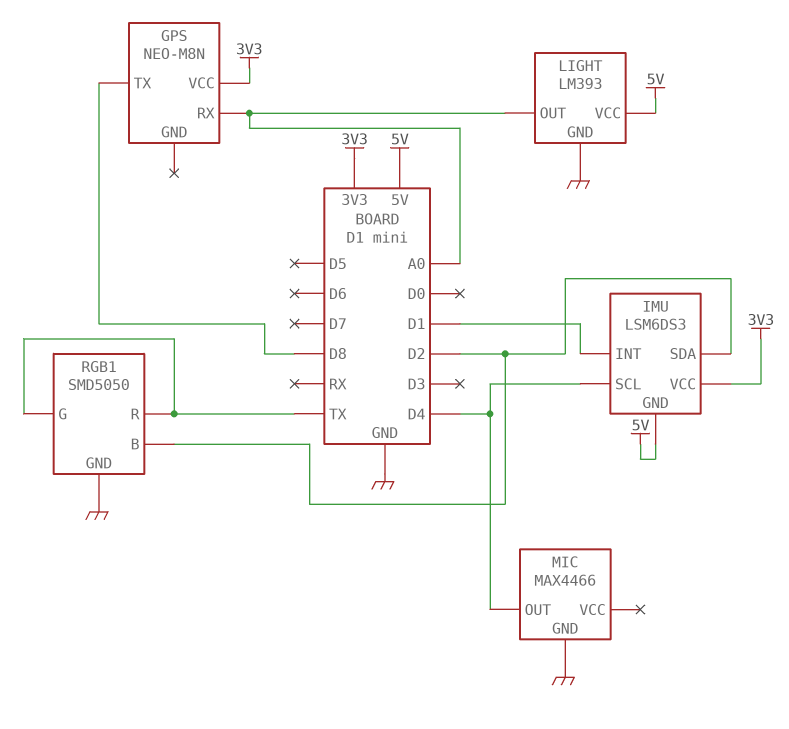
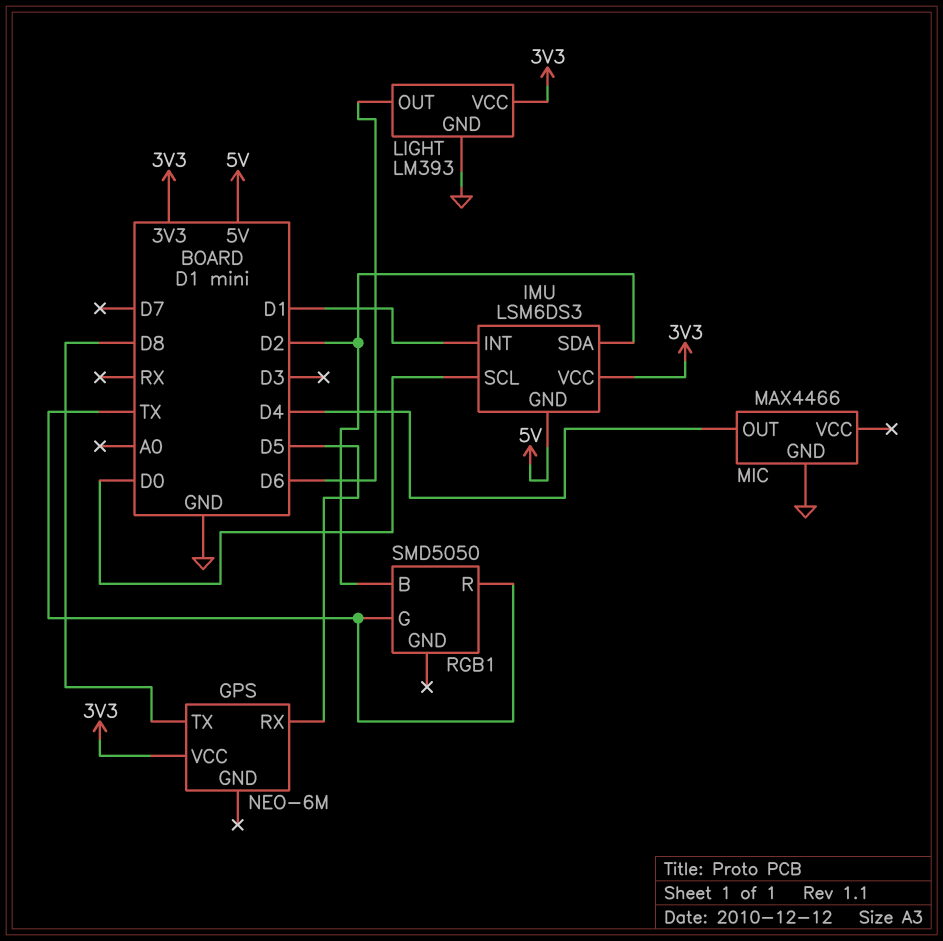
GPS: NEO-M8N -> NEO-6M
GPS pin RX: A0 -> D5
IMU pin SCL: D4 -> D0
LIGHT pin OUT: A0 -> D6
LIGHT pin VCC: 5V -> 3V3
RGB1 pin GND: GND -> none

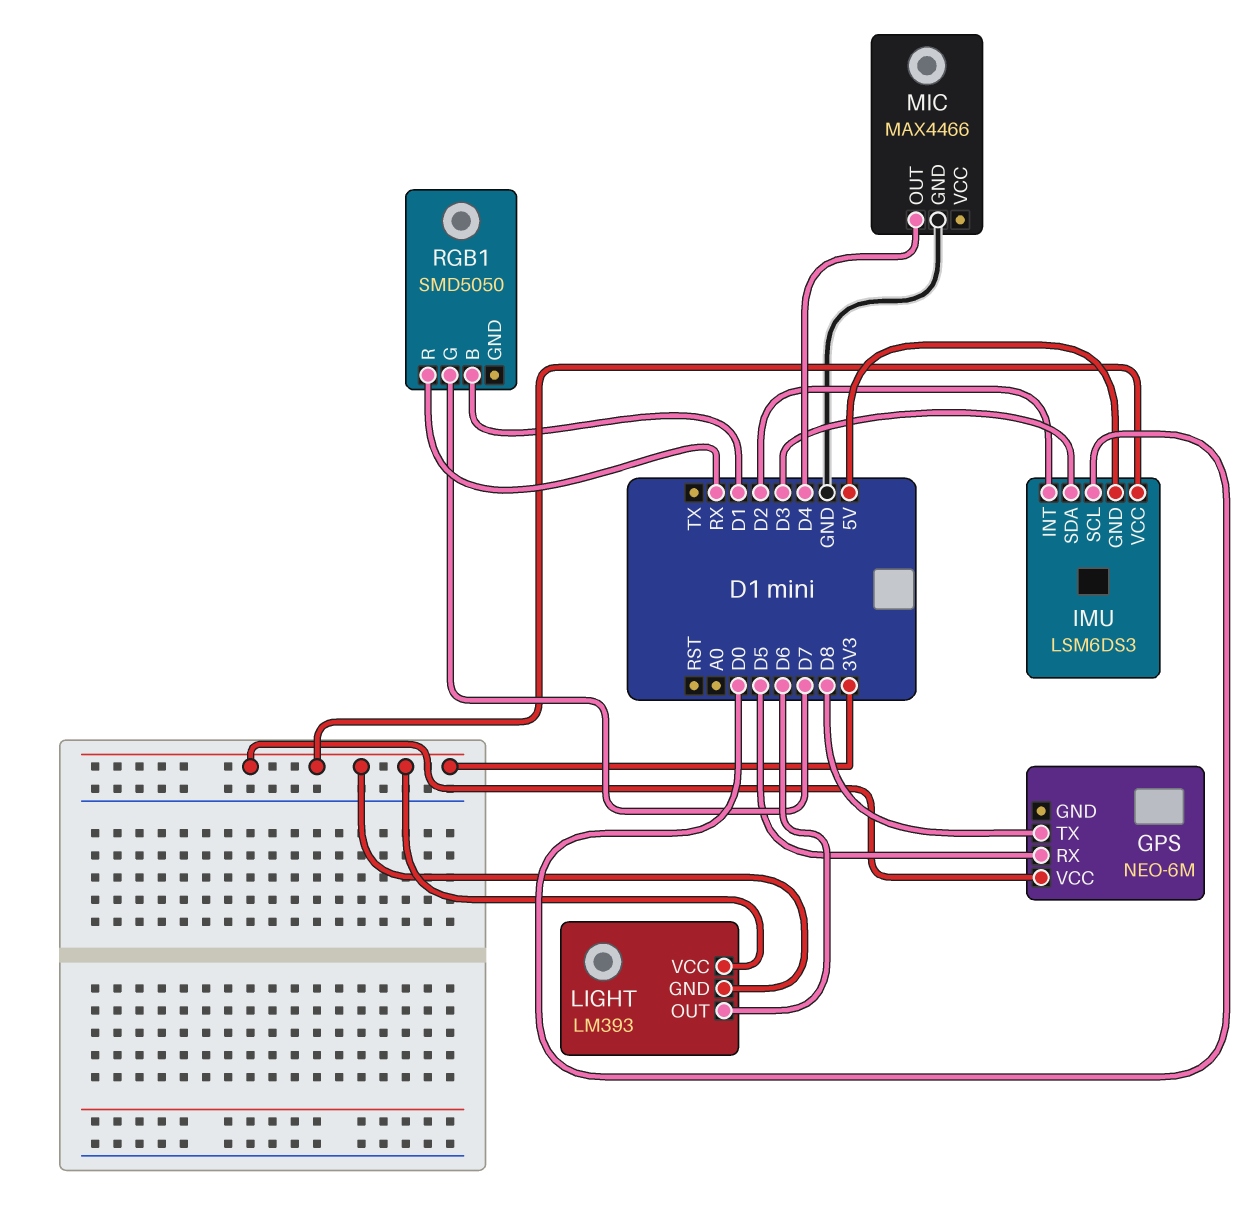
IMU pin INT: D1 -> D2
IMU pin SDA: D2 -> D3
LIGHT pin GND: GND -> 3V3
RGB1 pin B: D2 -> D1
RGB1 pin G: TX -> D7
RGB1 pin R: TX -> RX

